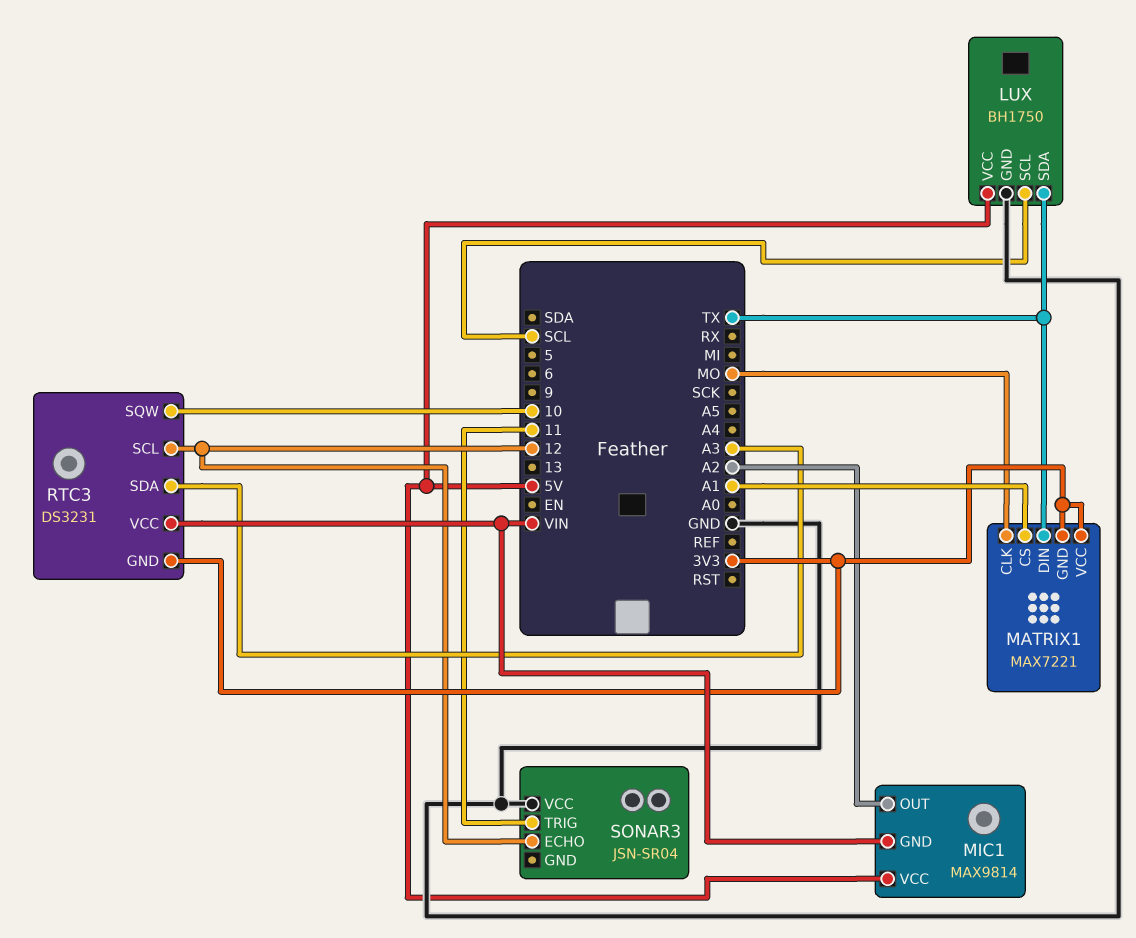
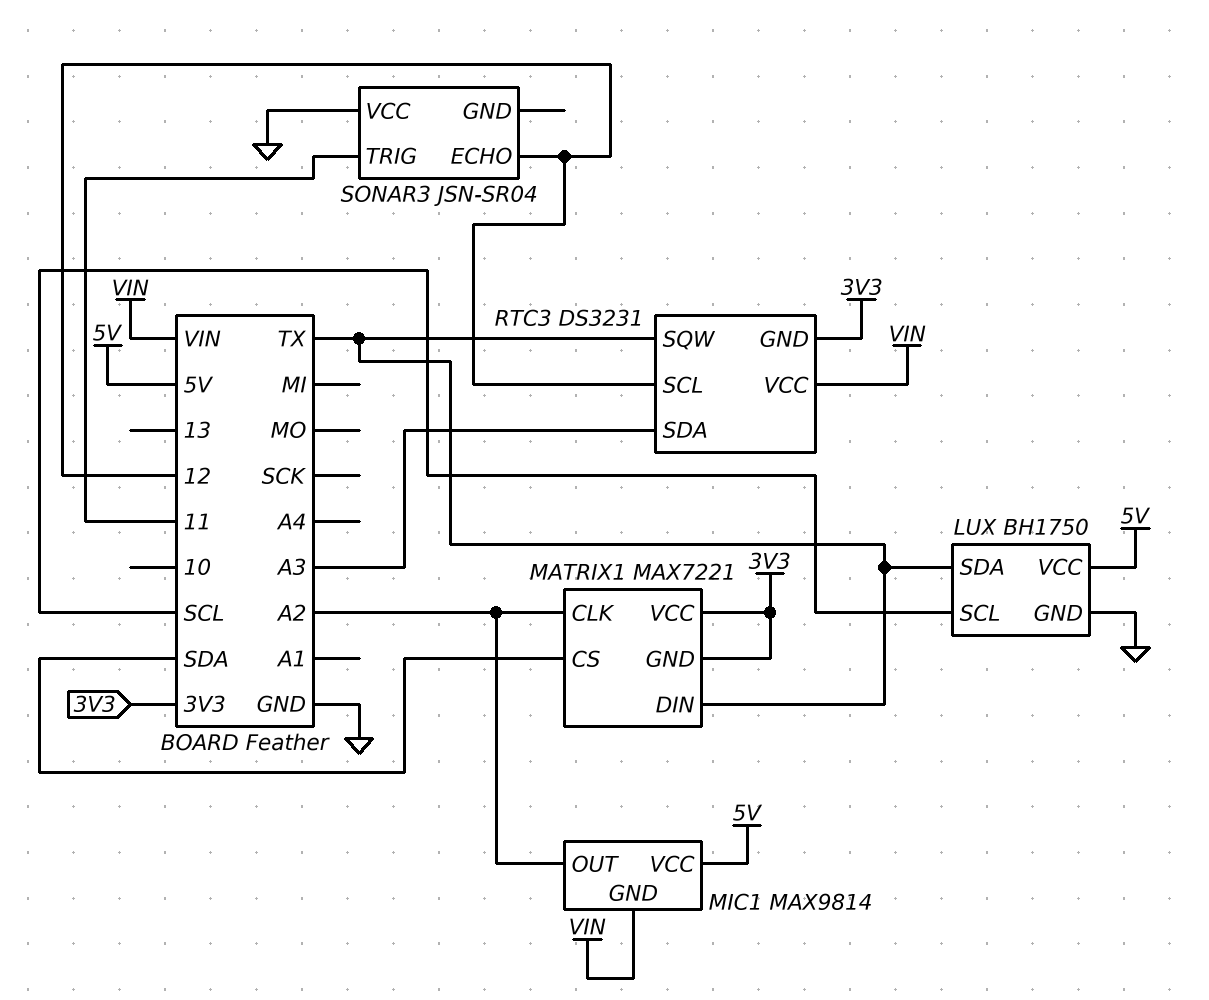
MATRIX1 pin CLK: MO -> A2
MATRIX1 pin CS: A1 -> SDA
RTC3 pin SQW: 10 -> TX

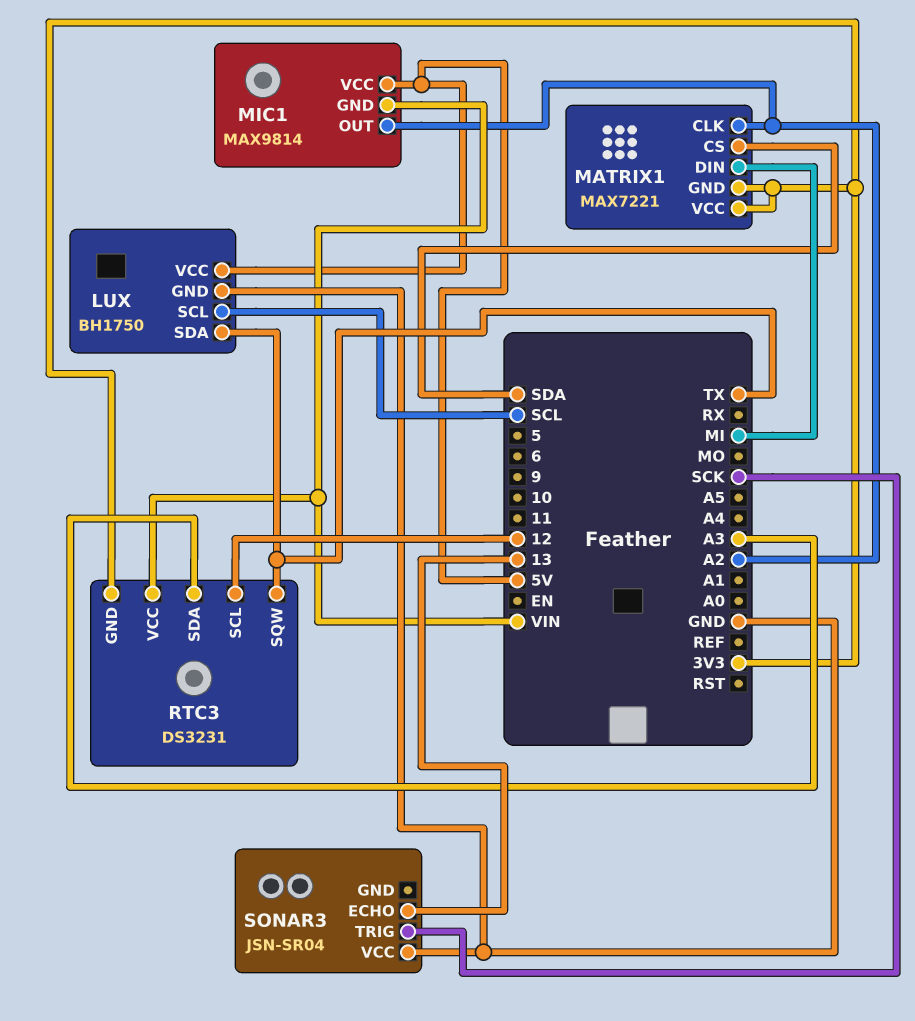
MATRIX1 pin DIN: TX -> MI
SONAR3 pin ECHO: 12 -> 13
SONAR3 pin TRIG: 11 -> SCK

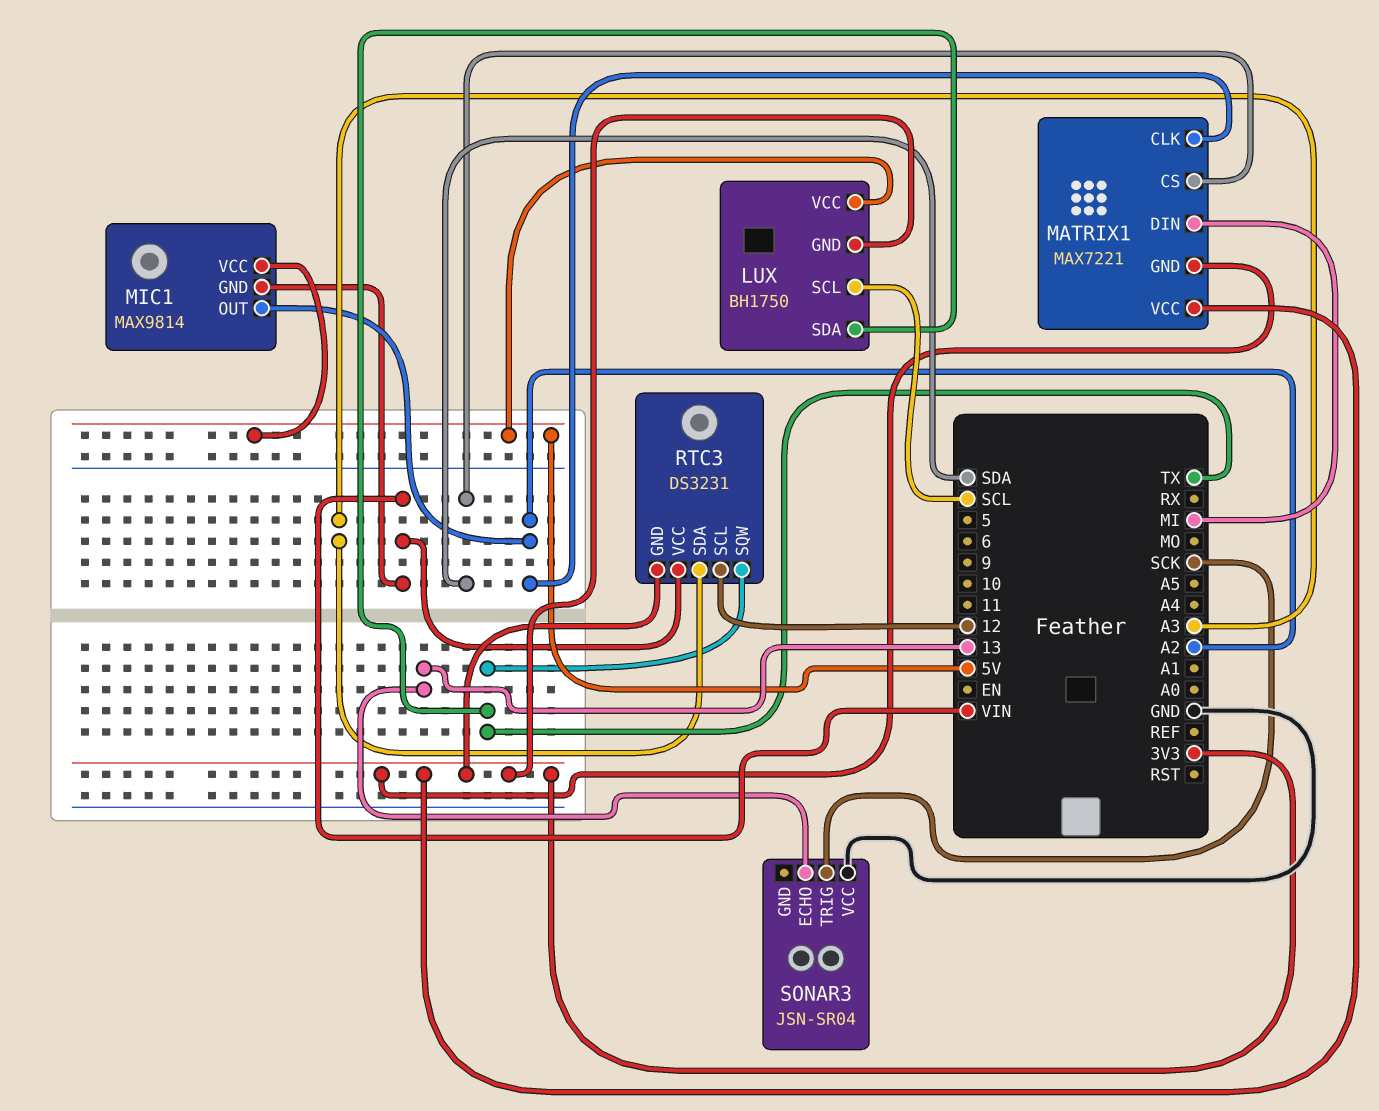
LUX pin GND: GND -> 3V3

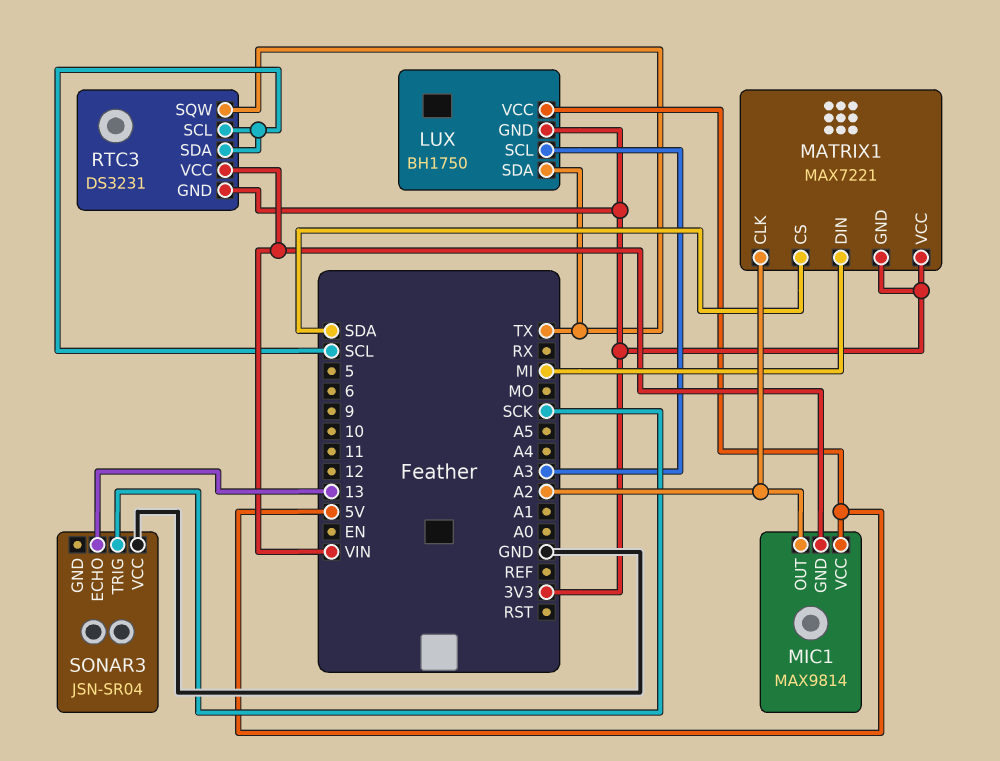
LUX pin SCL: SCL -> A3
RTC3 pin SCL: 12 -> SCL
RTC3 pin SDA: A3 -> SCL

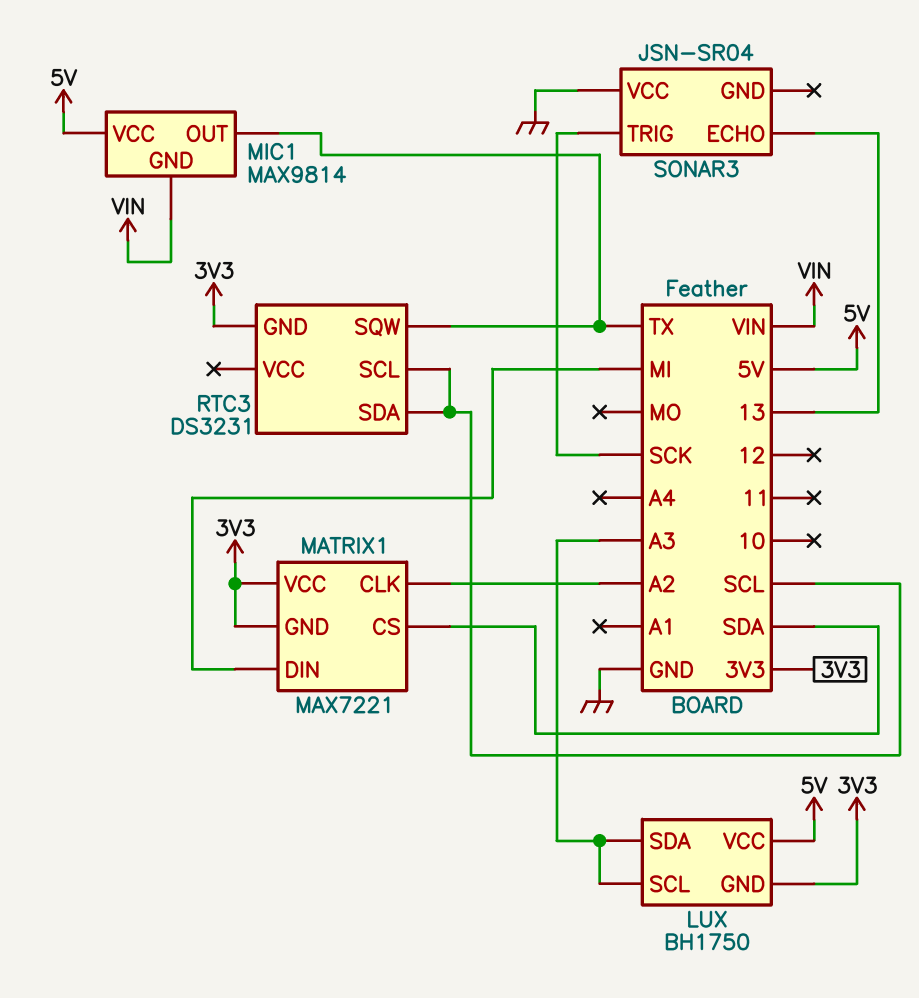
LUX pin SDA: TX -> A3
MIC1 pin OUT: A2 -> TX
RTC3 pin VCC: VIN -> none

